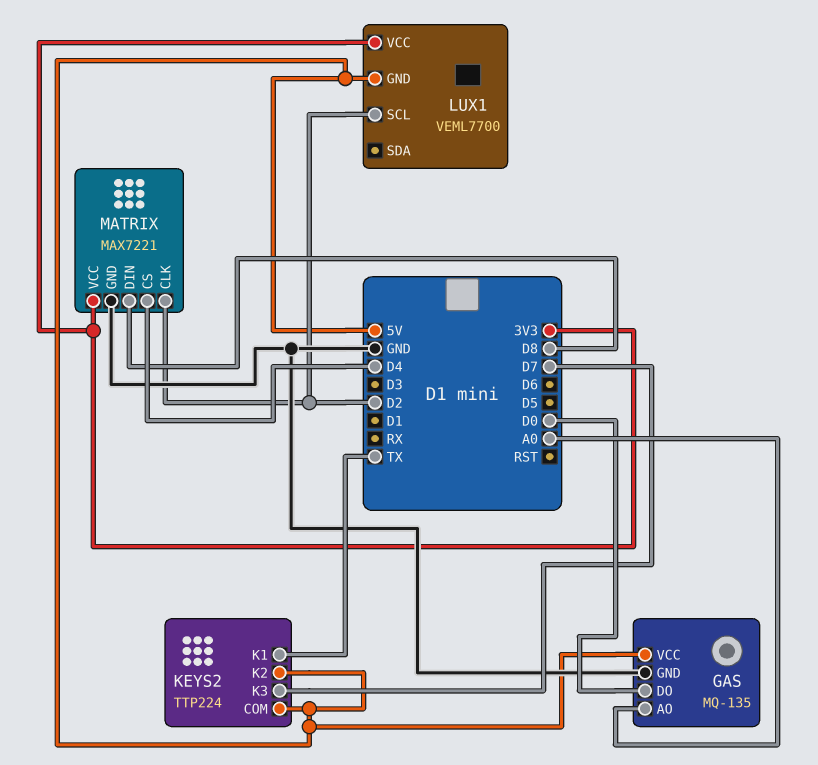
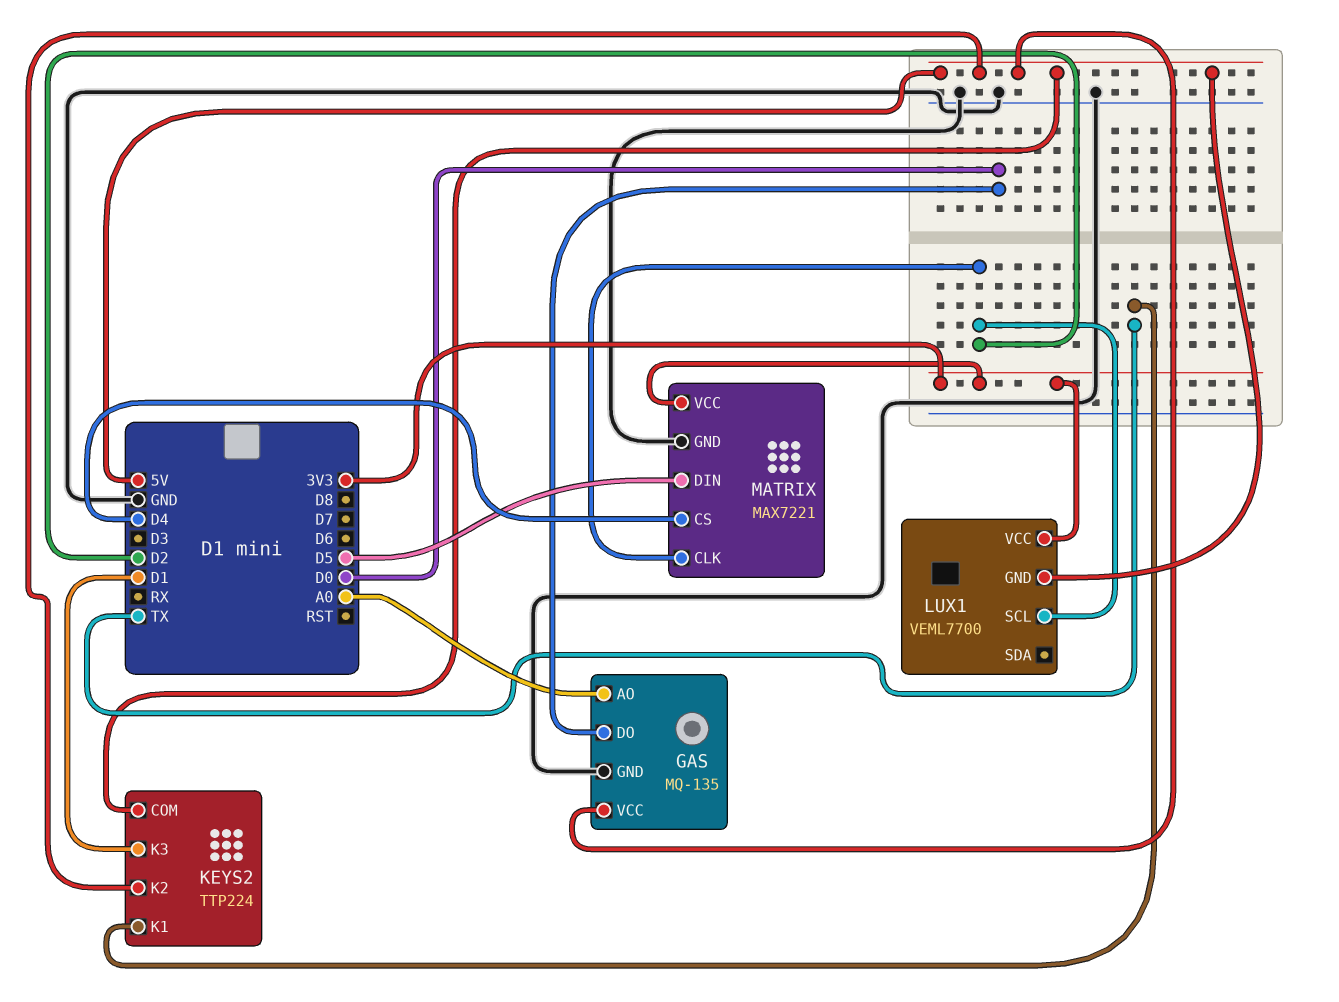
KEYS2 pin K3: D7 -> D1
MATRIX pin DIN: D8 -> D5

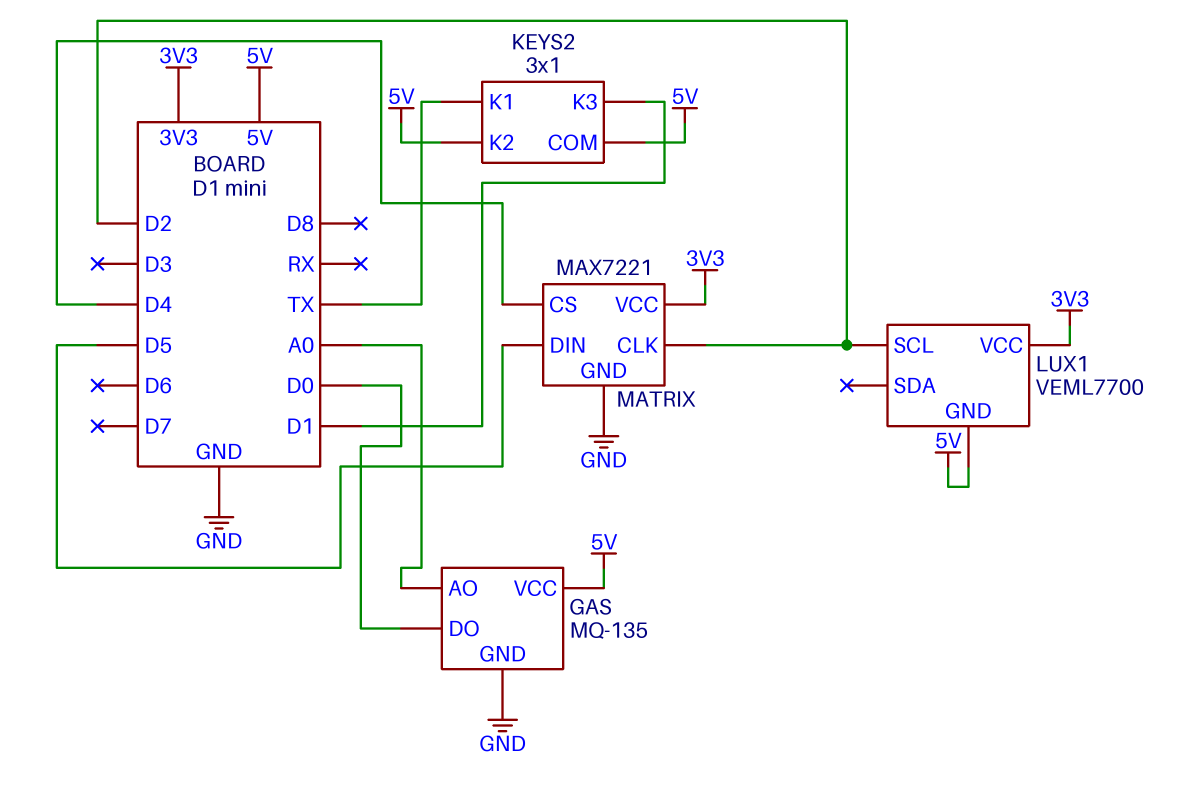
KEYS2: TTP224 -> 3x1

